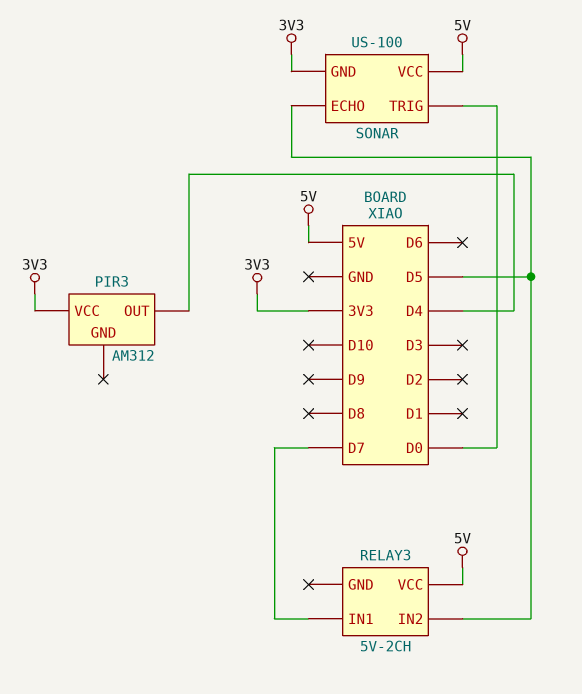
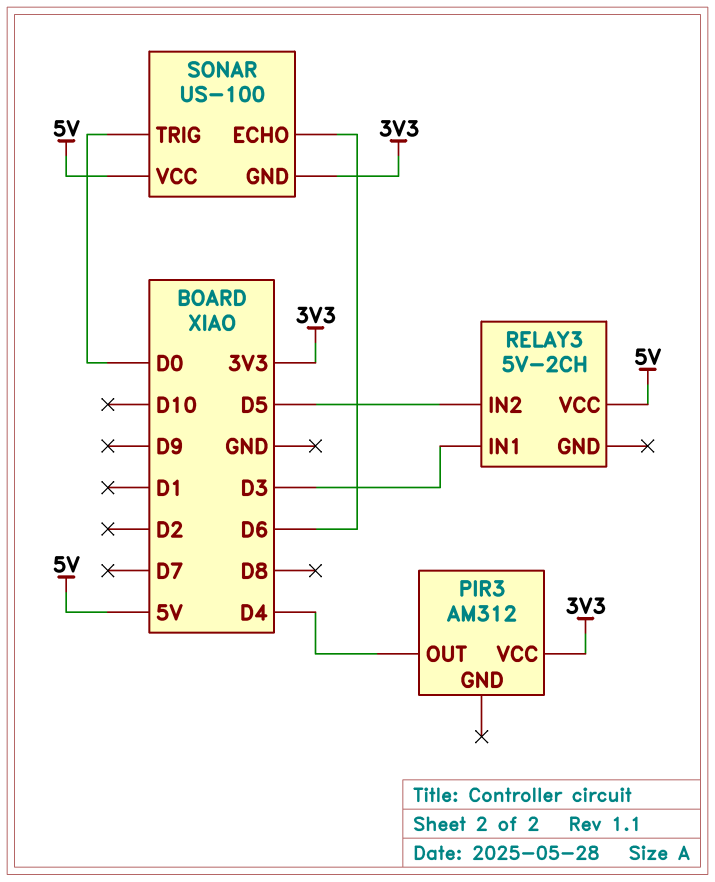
RELAY3 pin IN1: D7 -> D3
SONAR pin ECHO: D5 -> D6

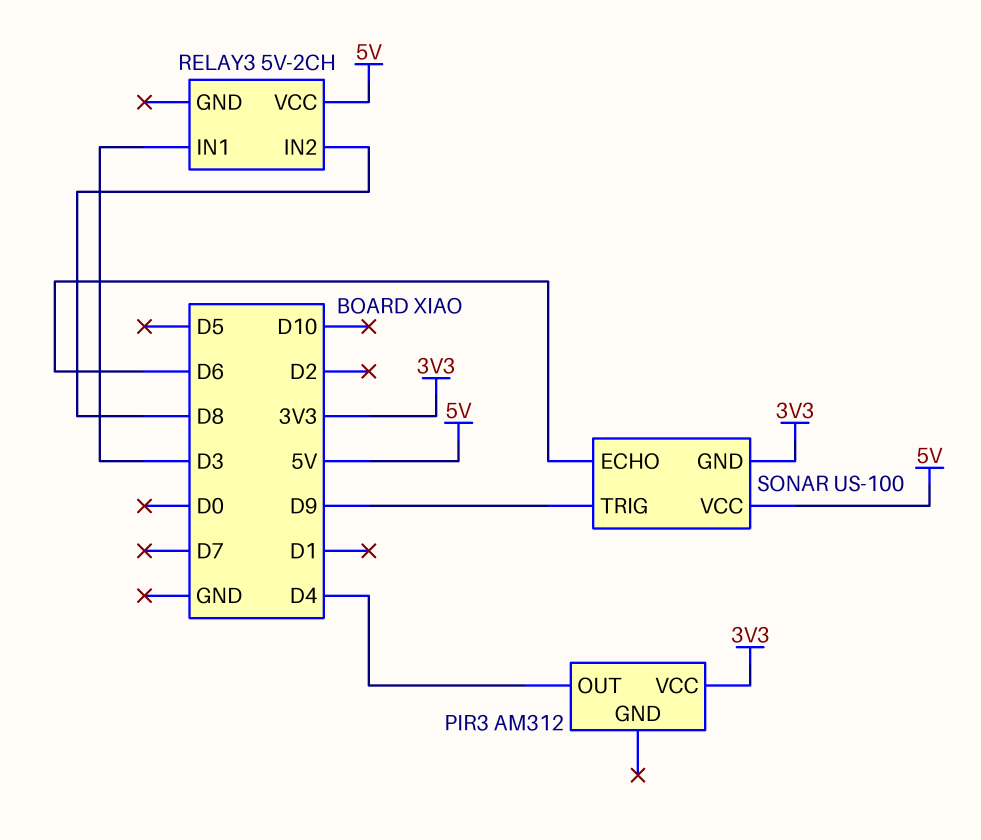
RELAY3 pin IN2: D5 -> D8
SONAR pin TRIG: D0 -> D9

